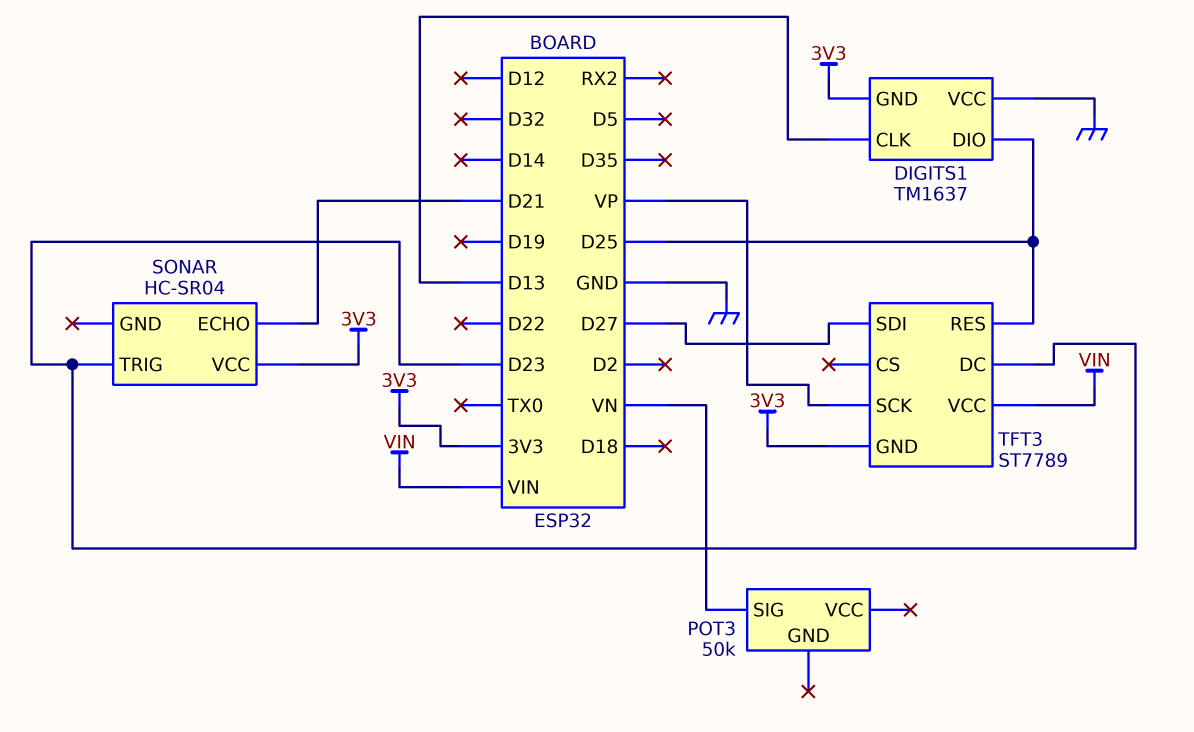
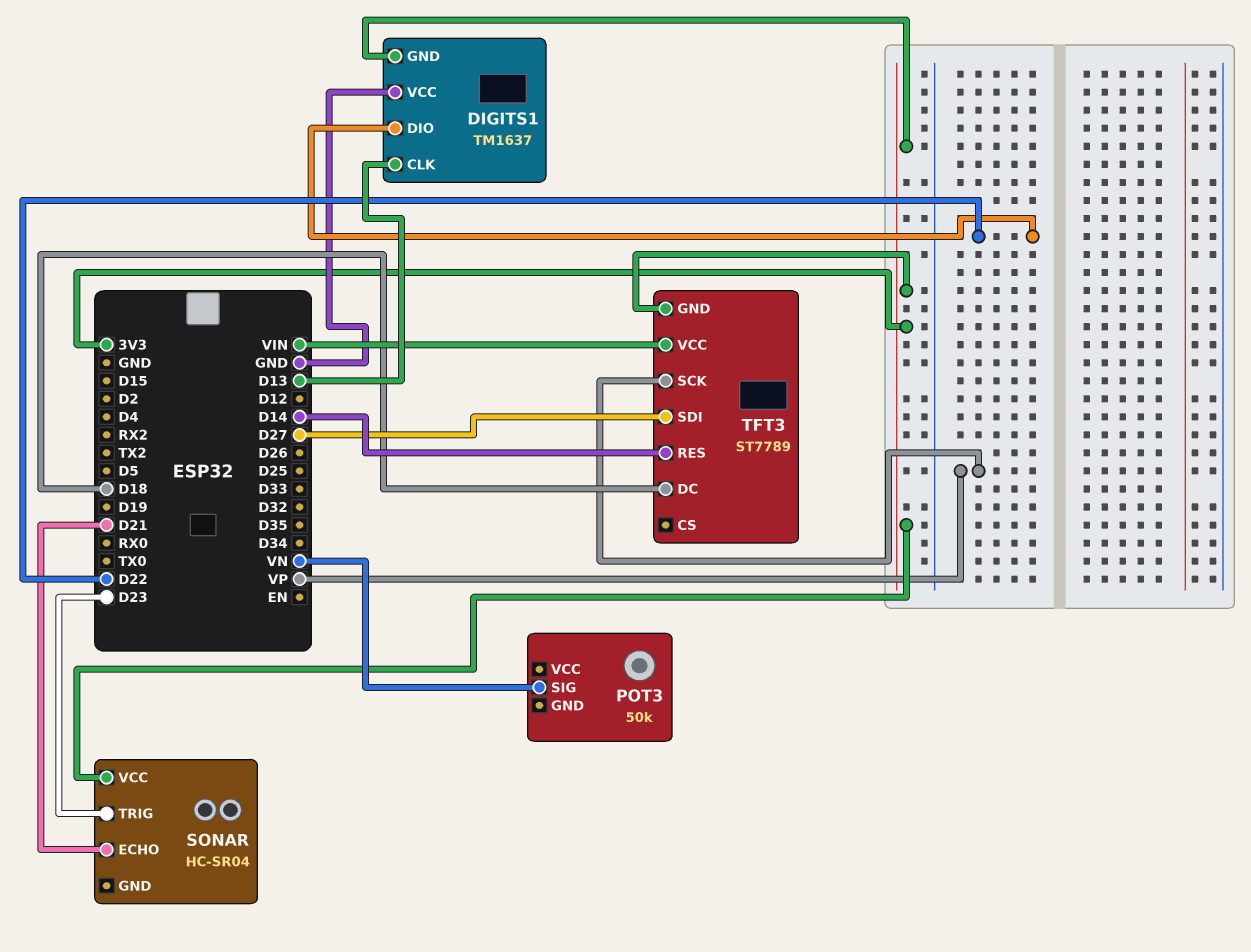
DIGITS1 pin DIO: D25 -> D22
TFT3 pin DC: D23 -> D18
TFT3 pin RES: D25 -> D14

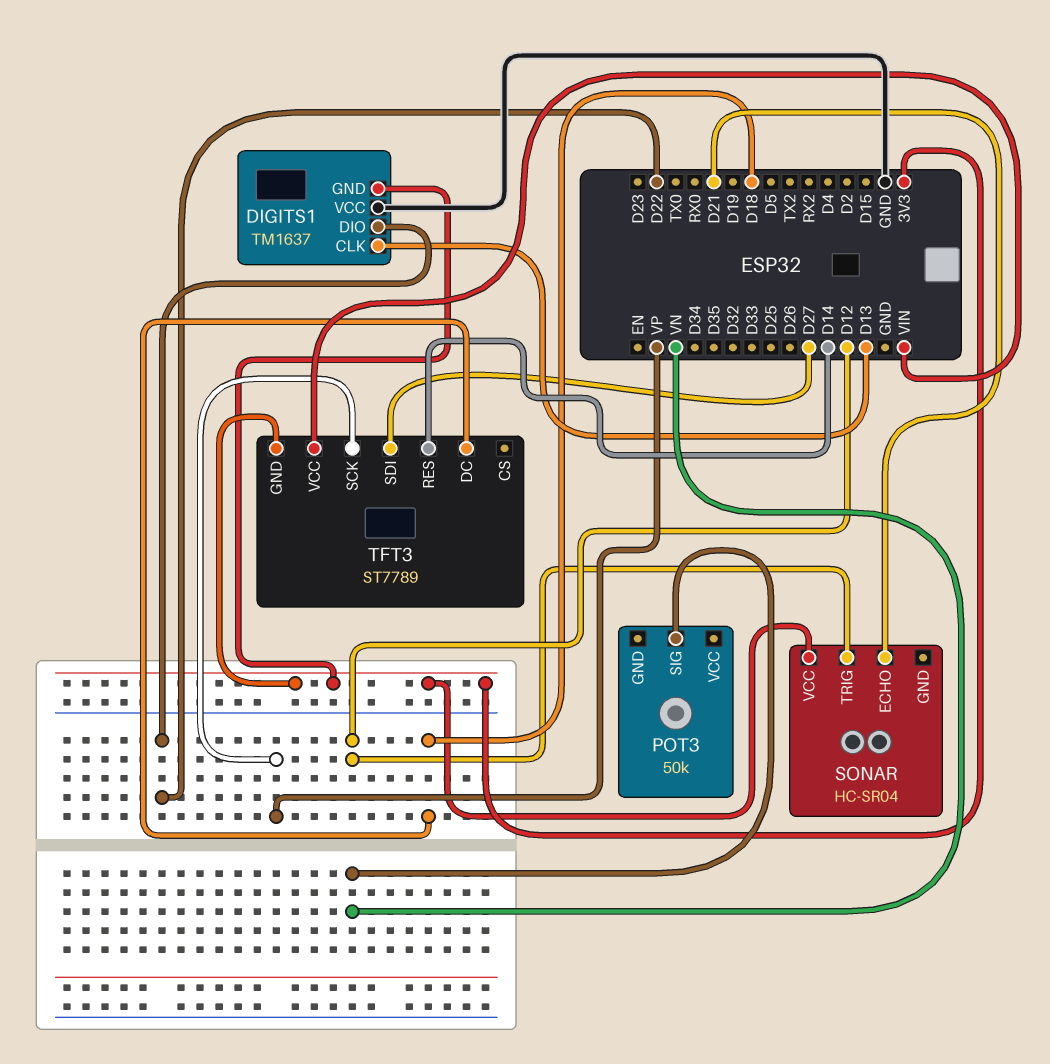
SONAR pin TRIG: D23 -> D12

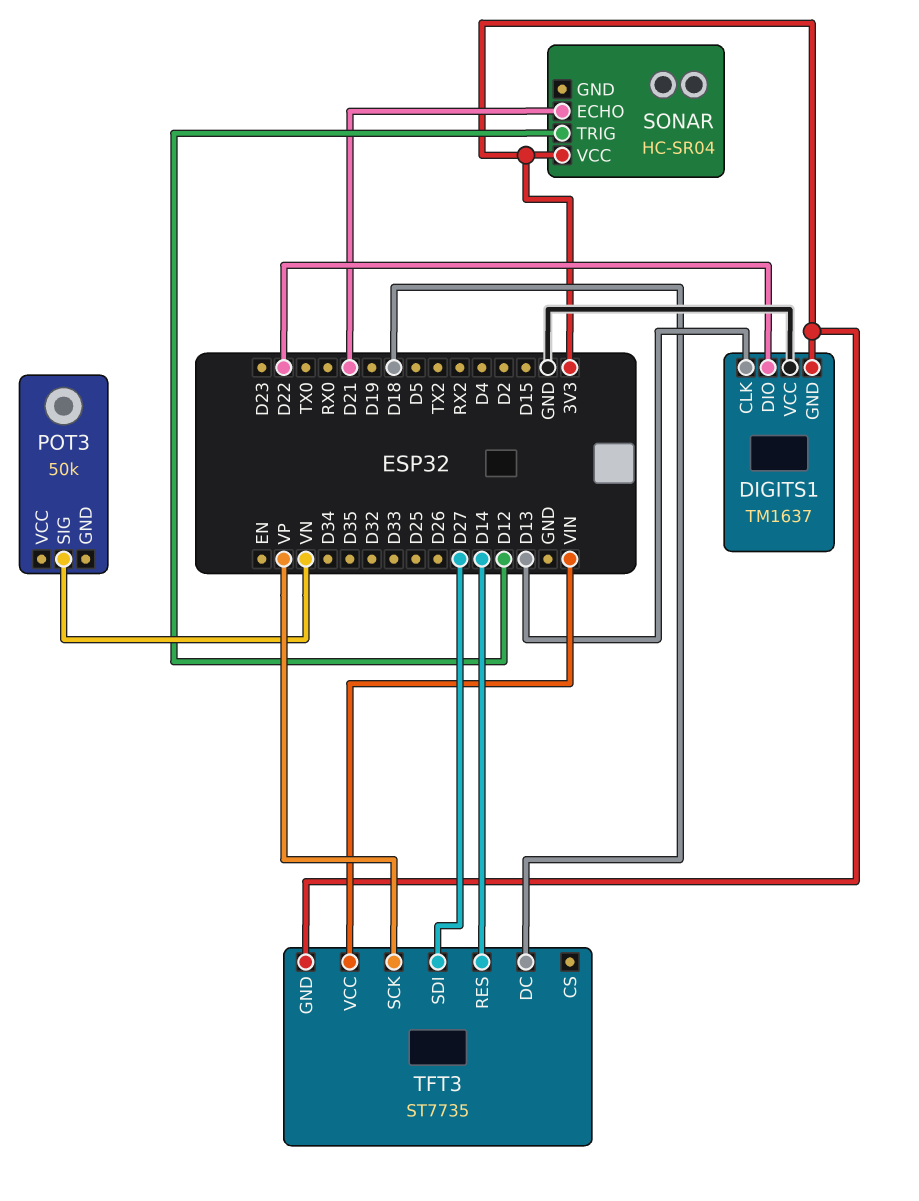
TFT3: ST7789 -> ST7735

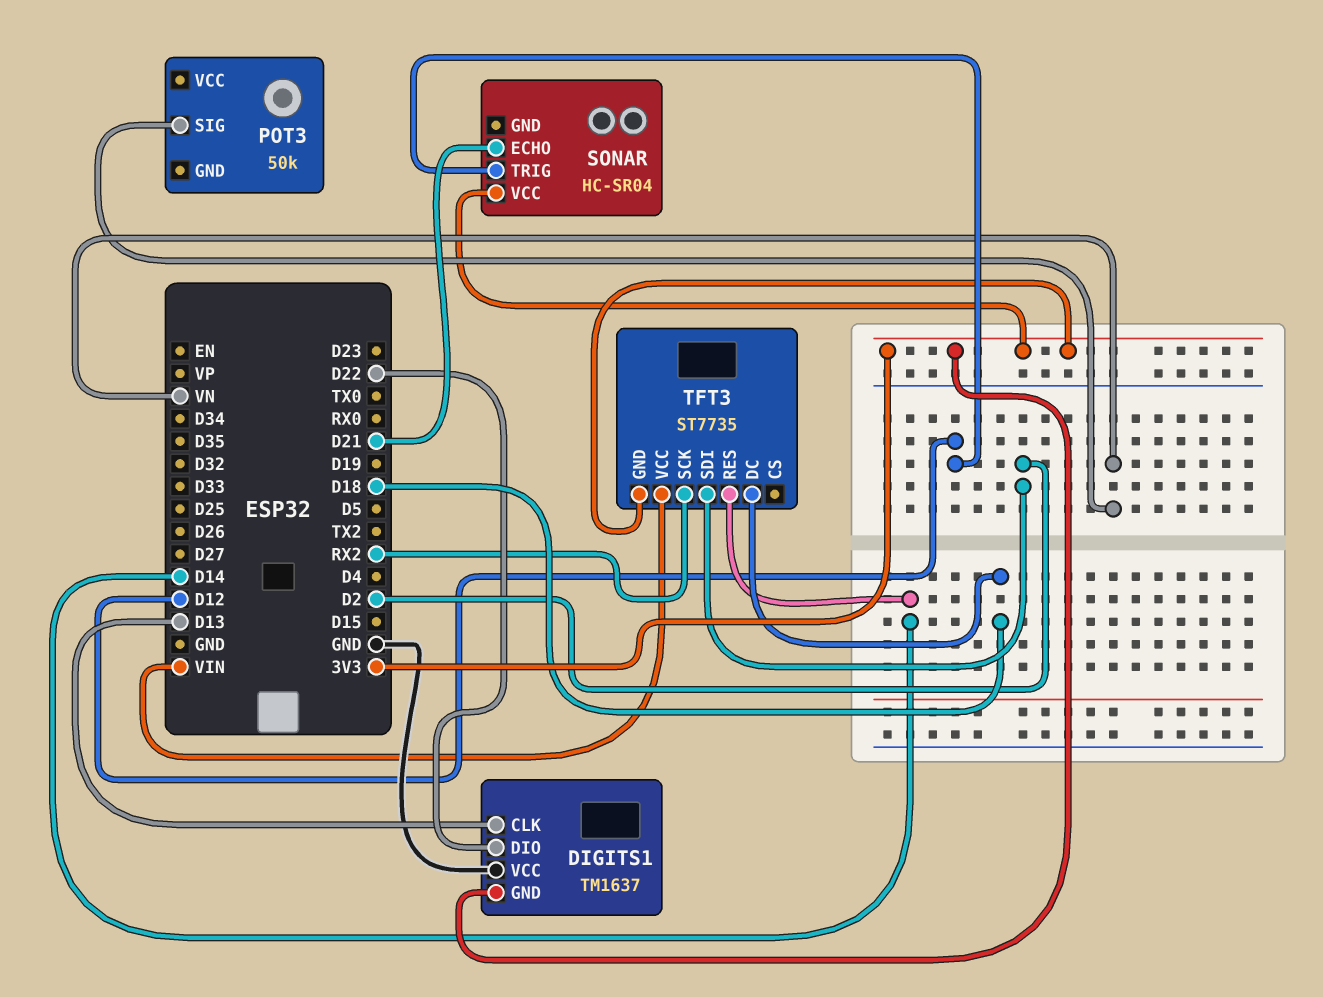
TFT3 pin SCK: VP -> RX2
TFT3 pin SDI: D27 -> D2

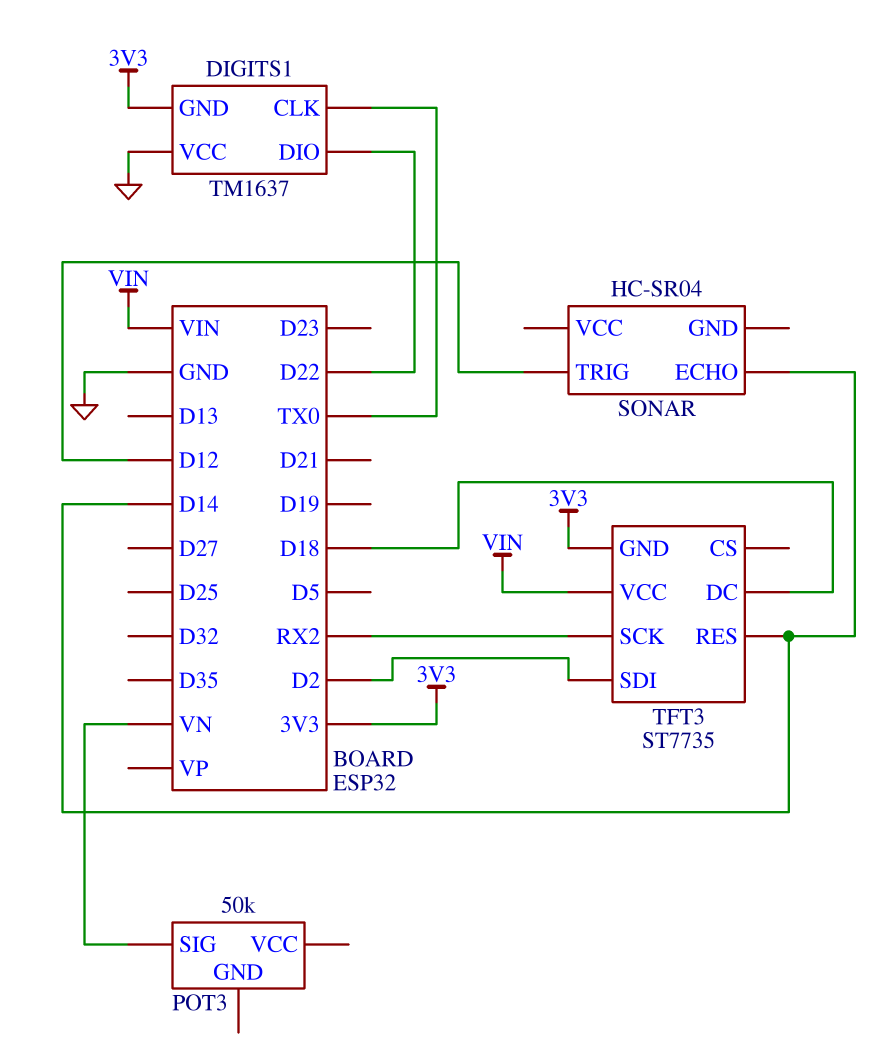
DIGITS1 pin CLK: D13 -> TX0
SONAR pin ECHO: D21 -> D14
SONAR pin VCC: 3V3 -> none

